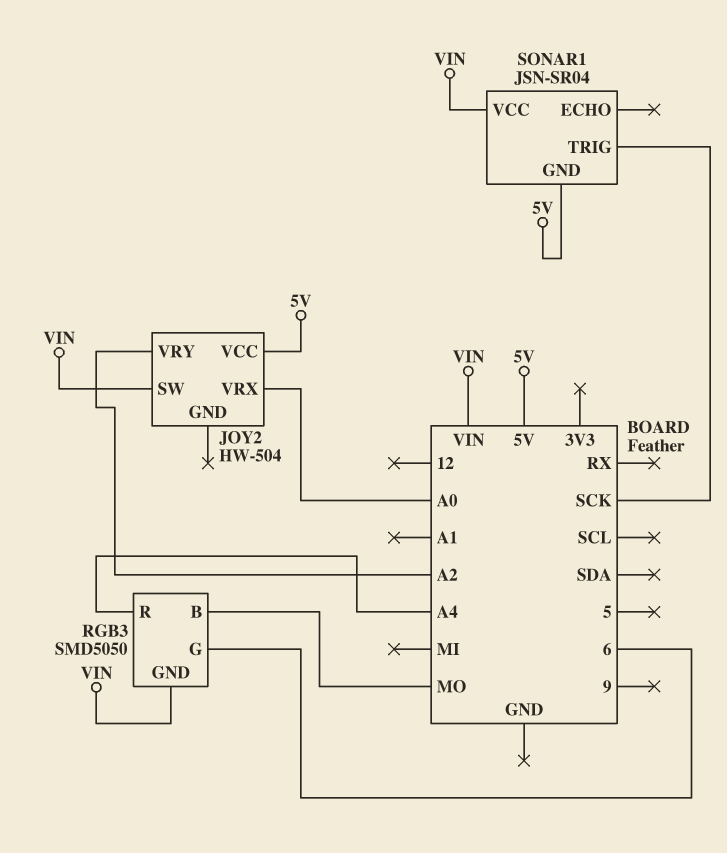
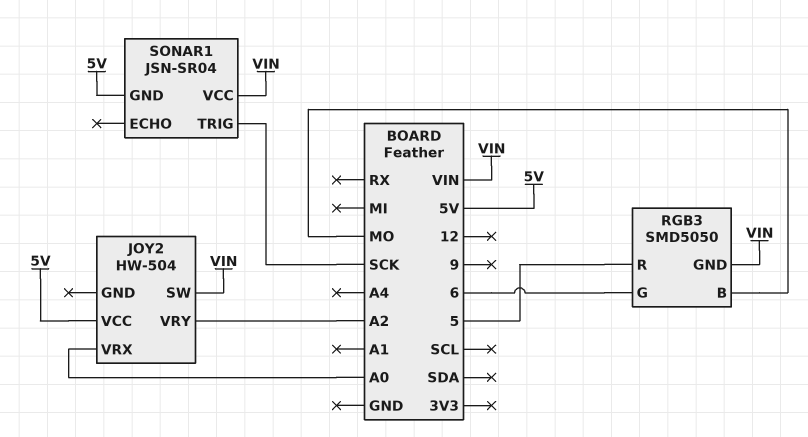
RGB3 pin R: A4 -> 5

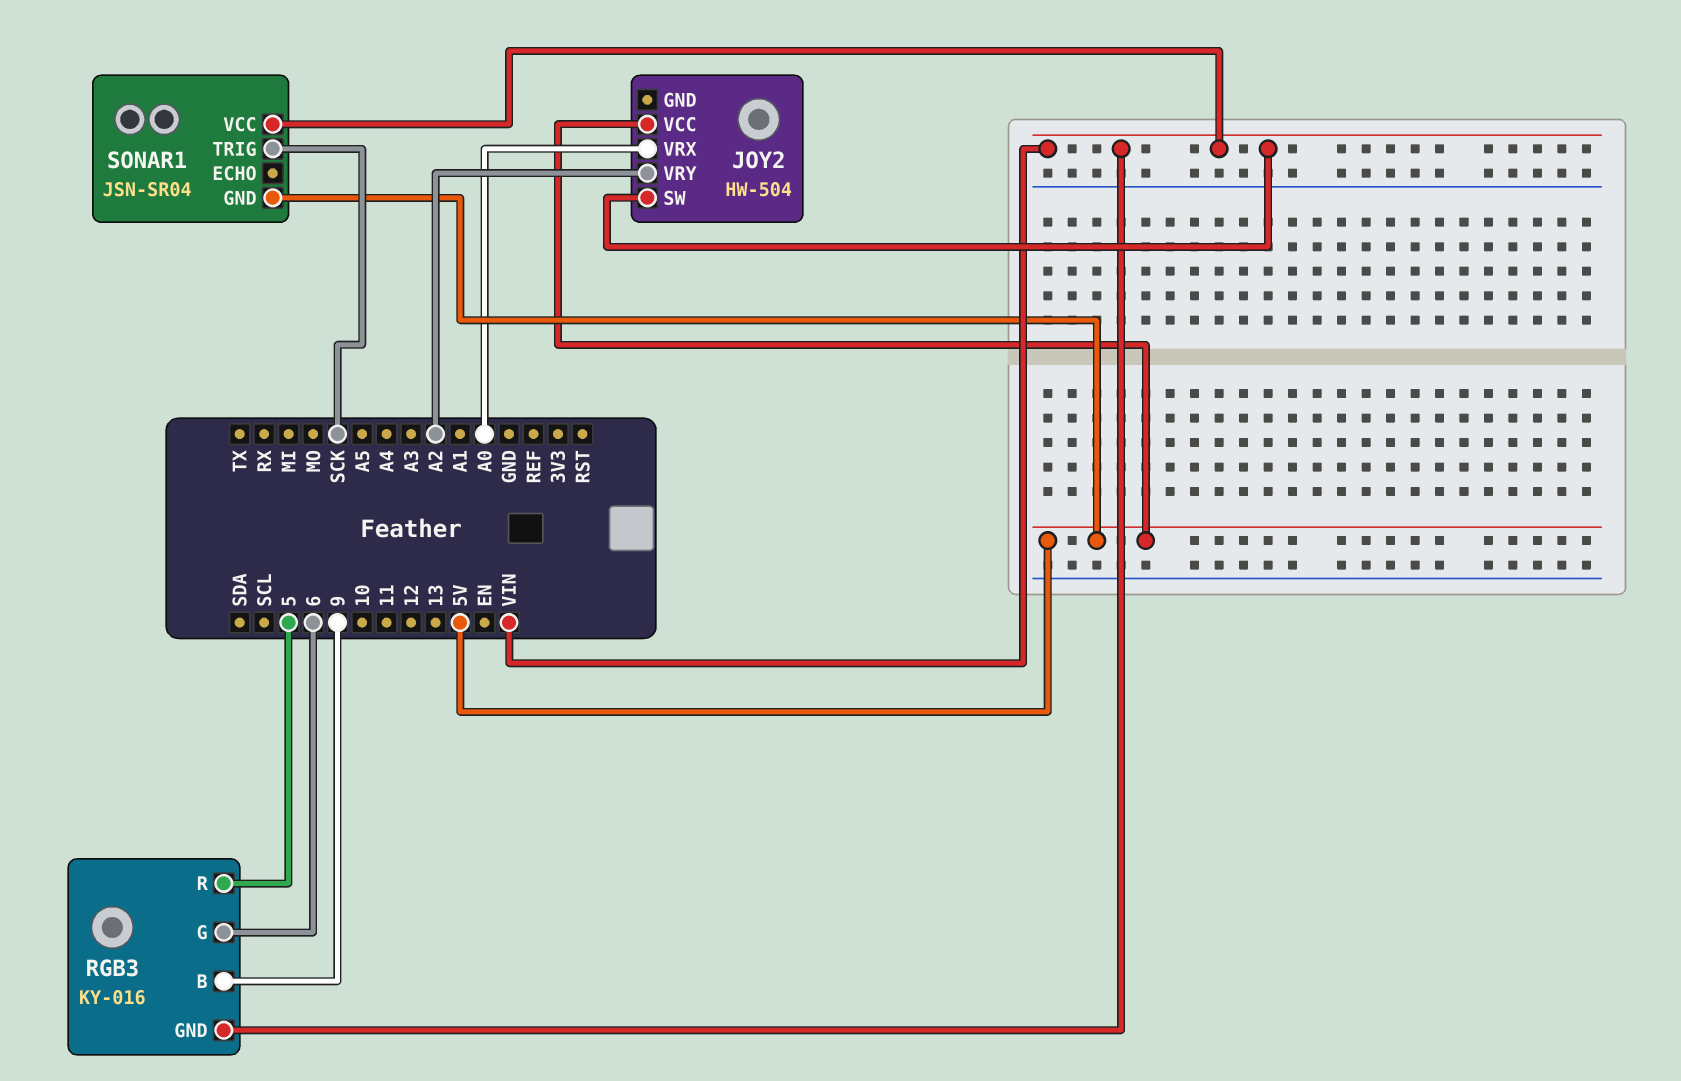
RGB3: SMD5050 -> KY-016
RGB3 pin B: MO -> 9

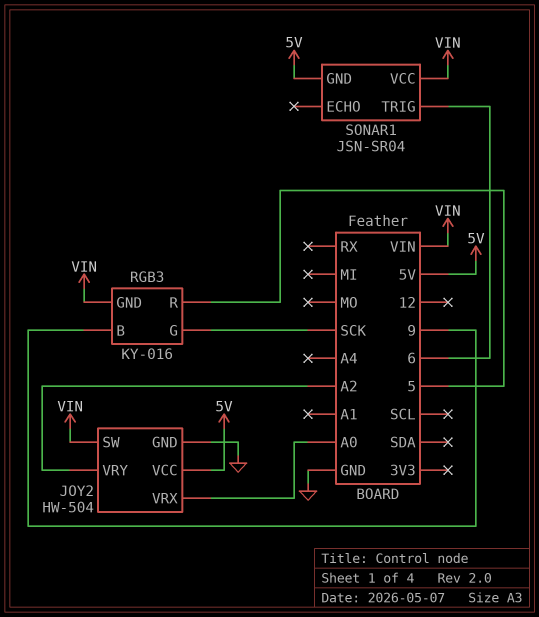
JOY2 pin GND: none -> GND
RGB3 pin G: 6 -> SCK
SONAR1 pin TRIG: SCK -> 6

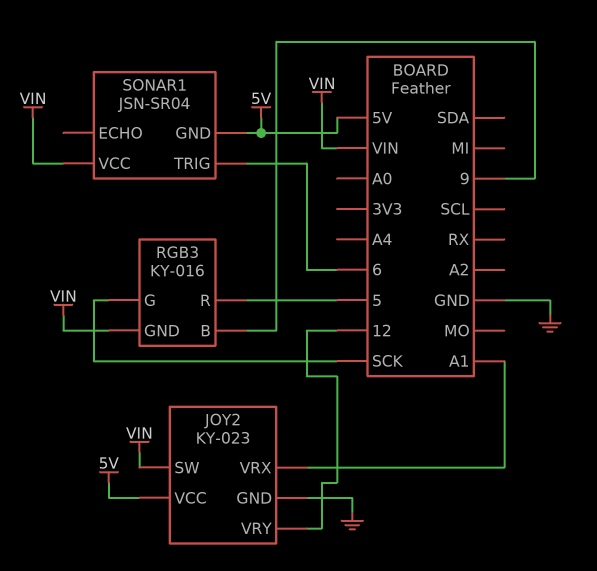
JOY2: HW-504 -> KY-023
JOY2 pin VRX: A0 -> A1
JOY2 pin VRY: A2 -> 12

